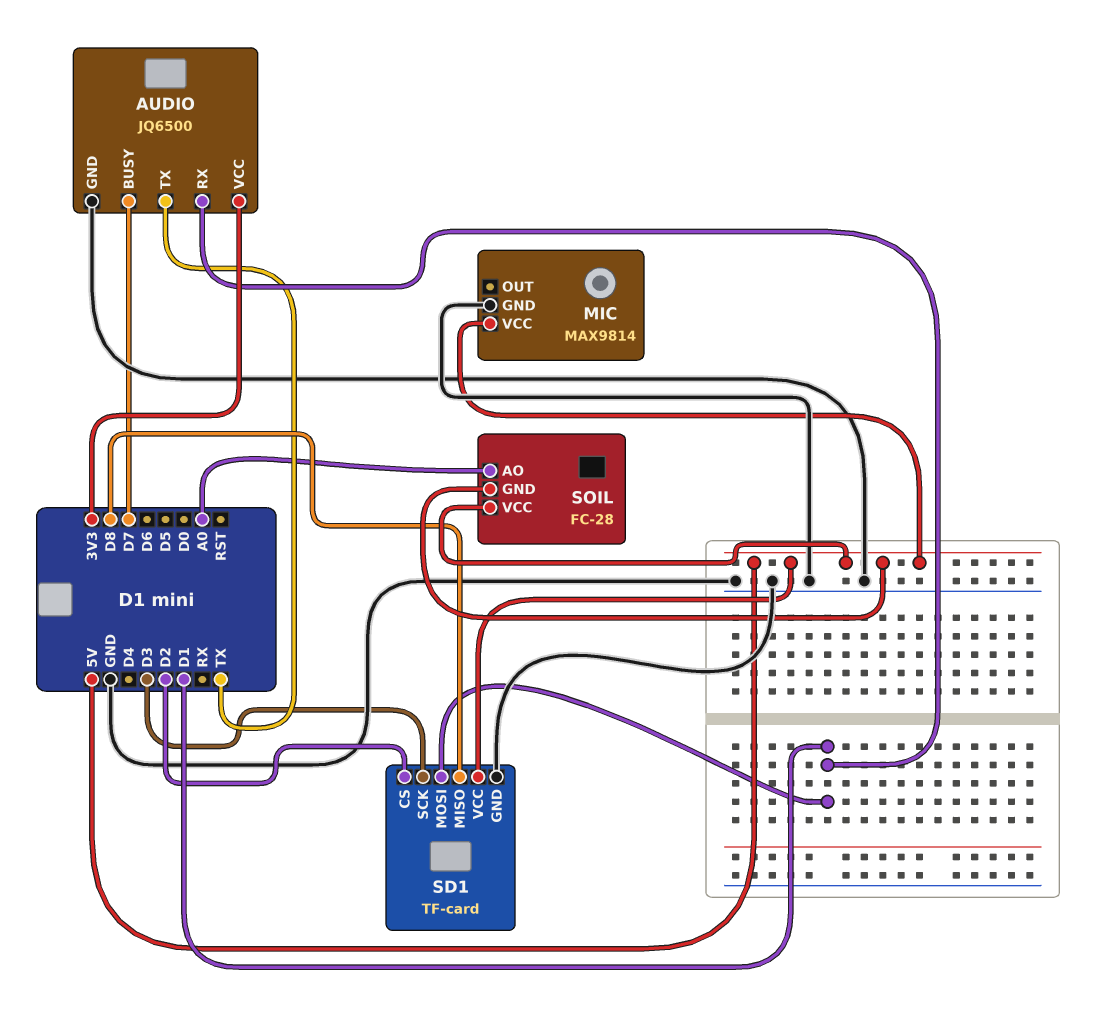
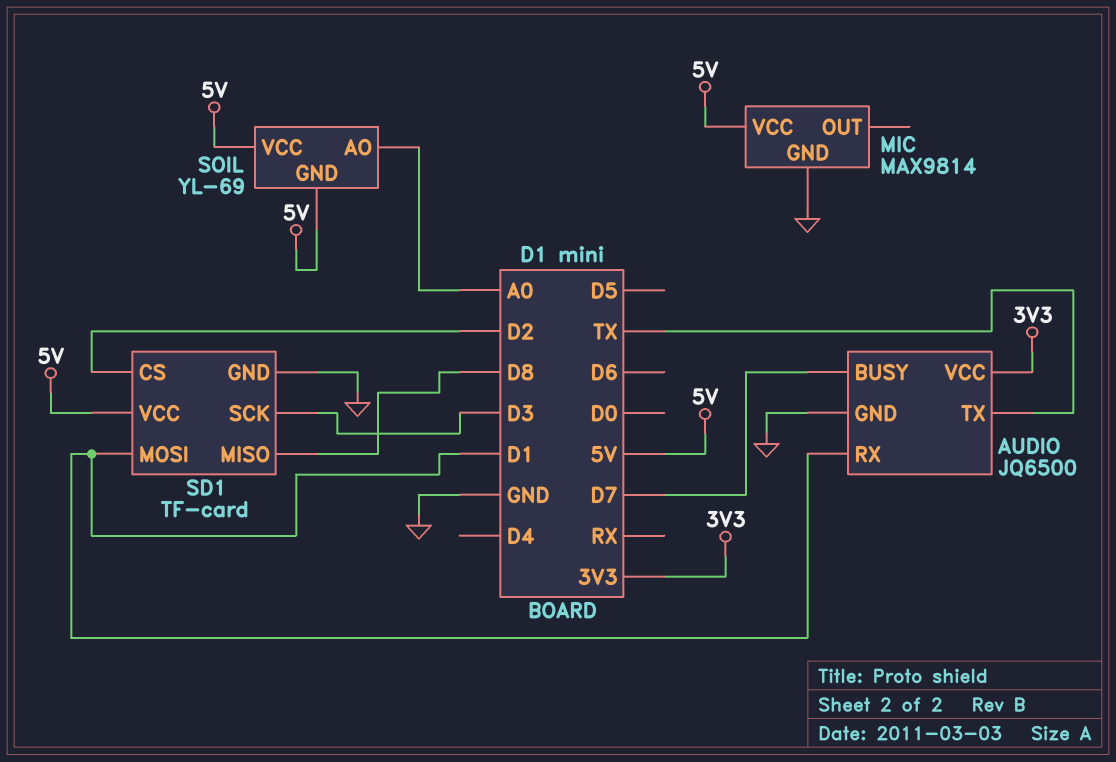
SOIL: FC-28 -> YL-69

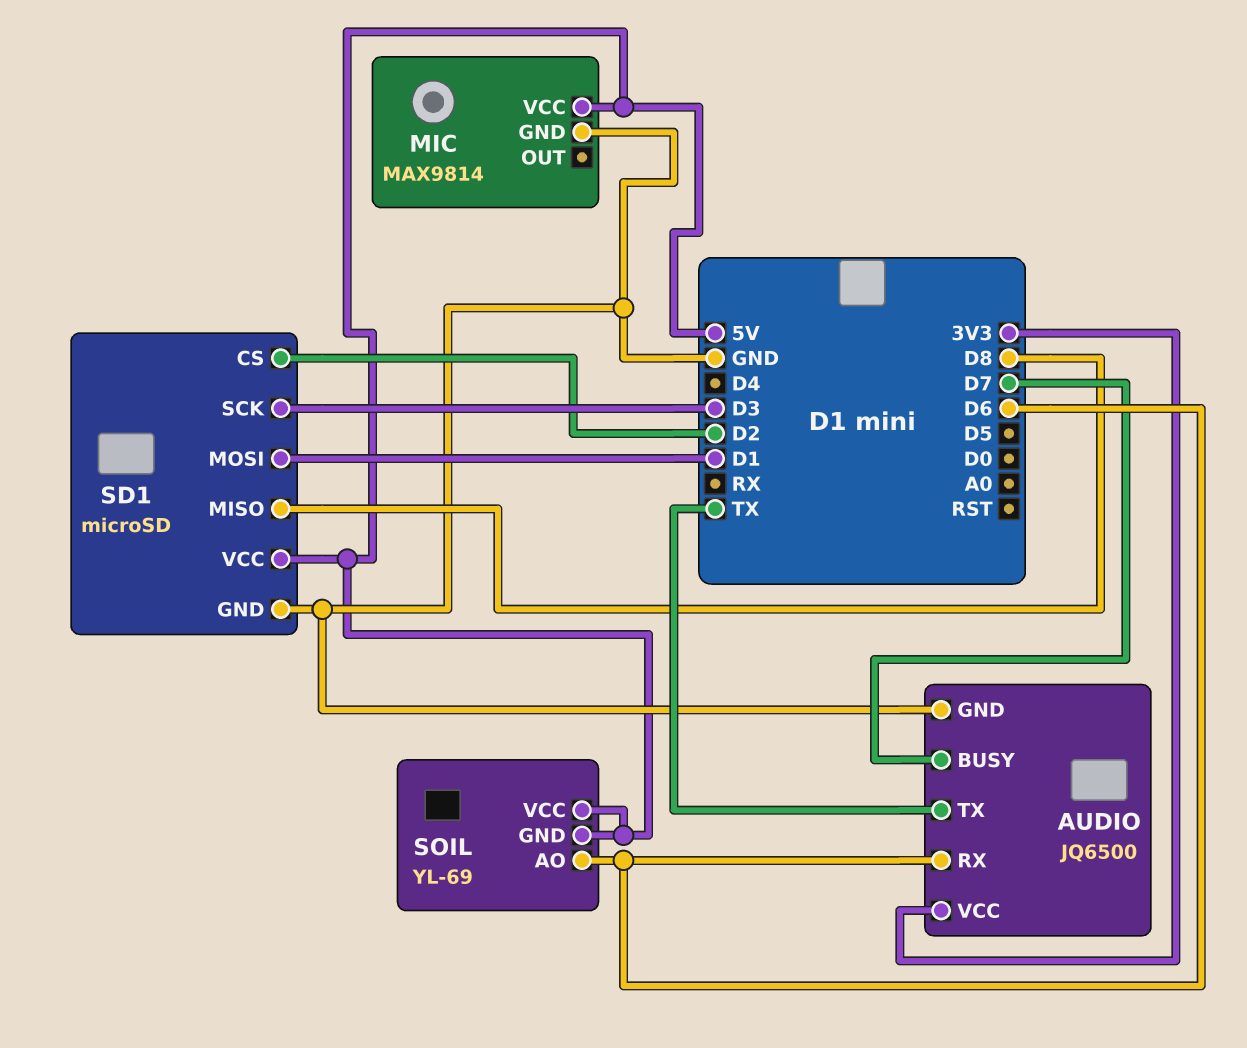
AUDIO pin RX: D1 -> D6
SD1: TF-card -> microSD
SOIL pin AO: A0 -> D6

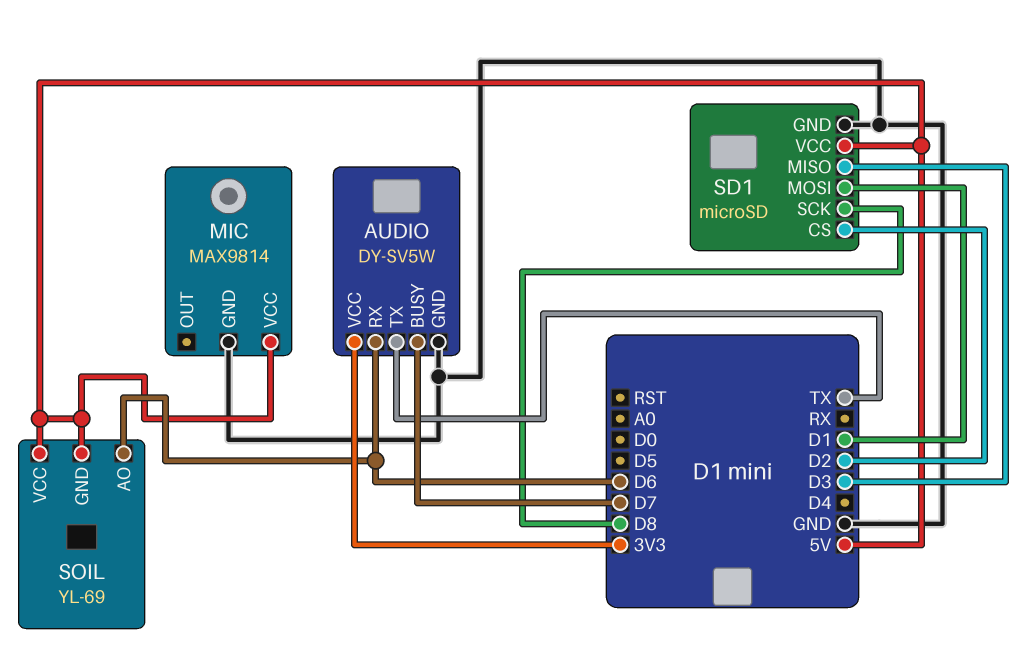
AUDIO: JQ6500 -> DY-SV5W
SD1 pin MISO: D8 -> D3
SD1 pin SCK: D3 -> D8

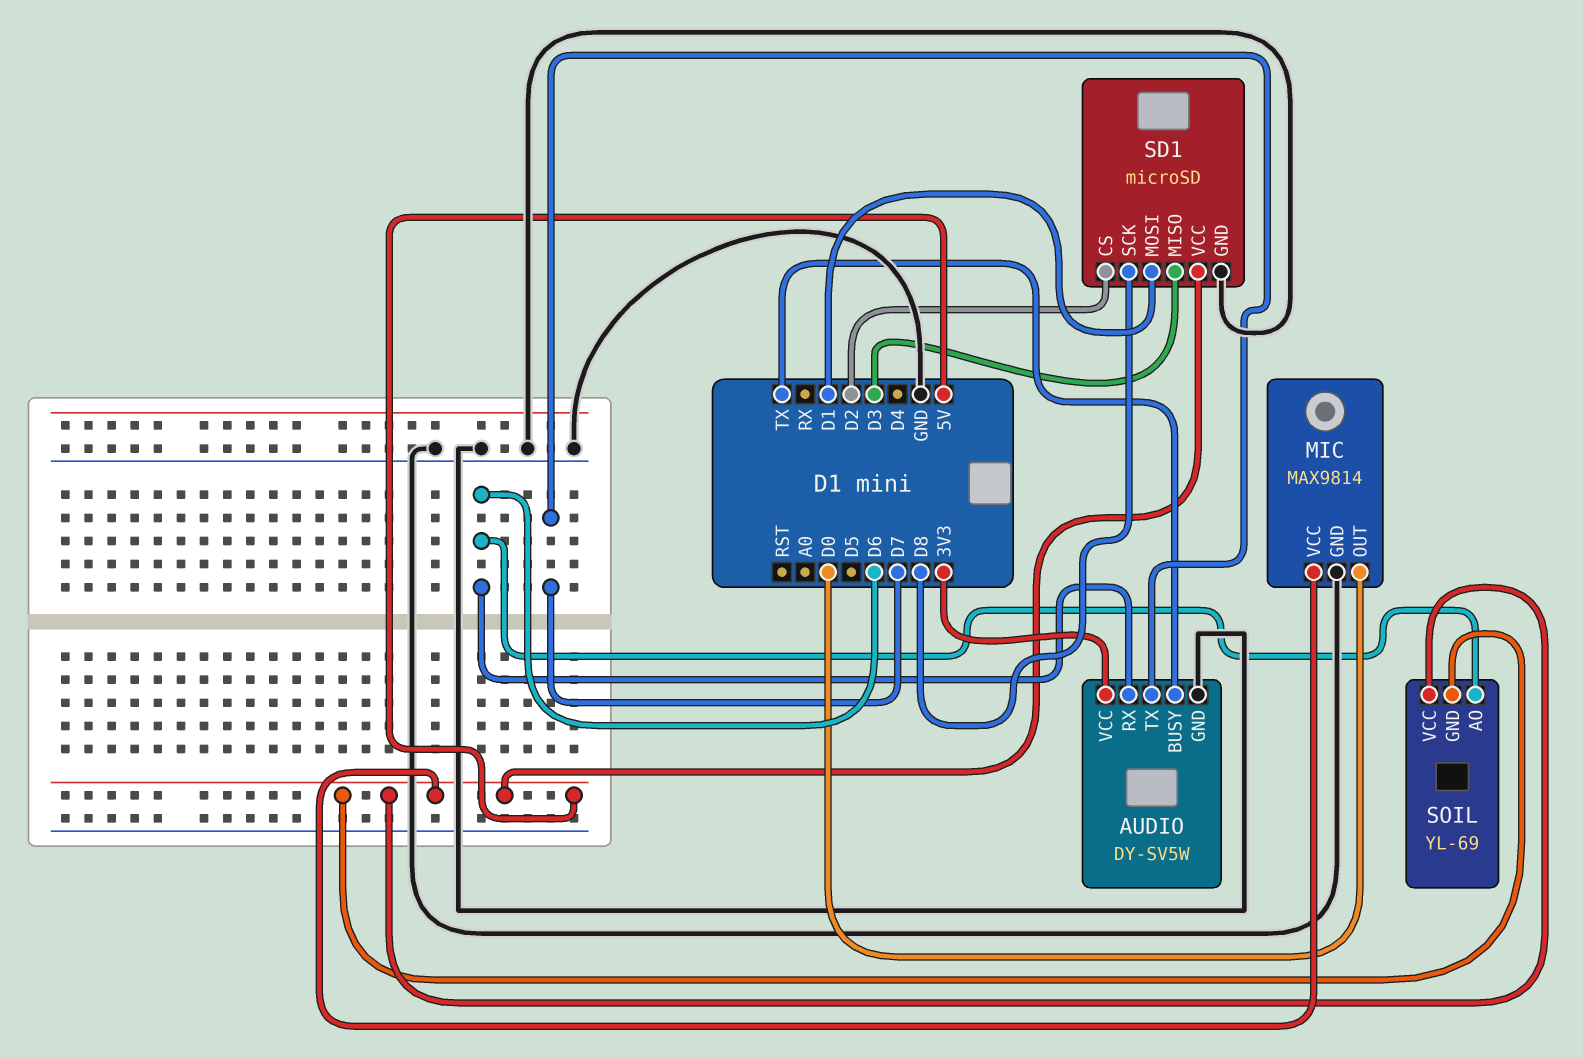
AUDIO pin BUSY: D7 -> TX
AUDIO pin TX: TX -> D7
MIC pin OUT: none -> D0

